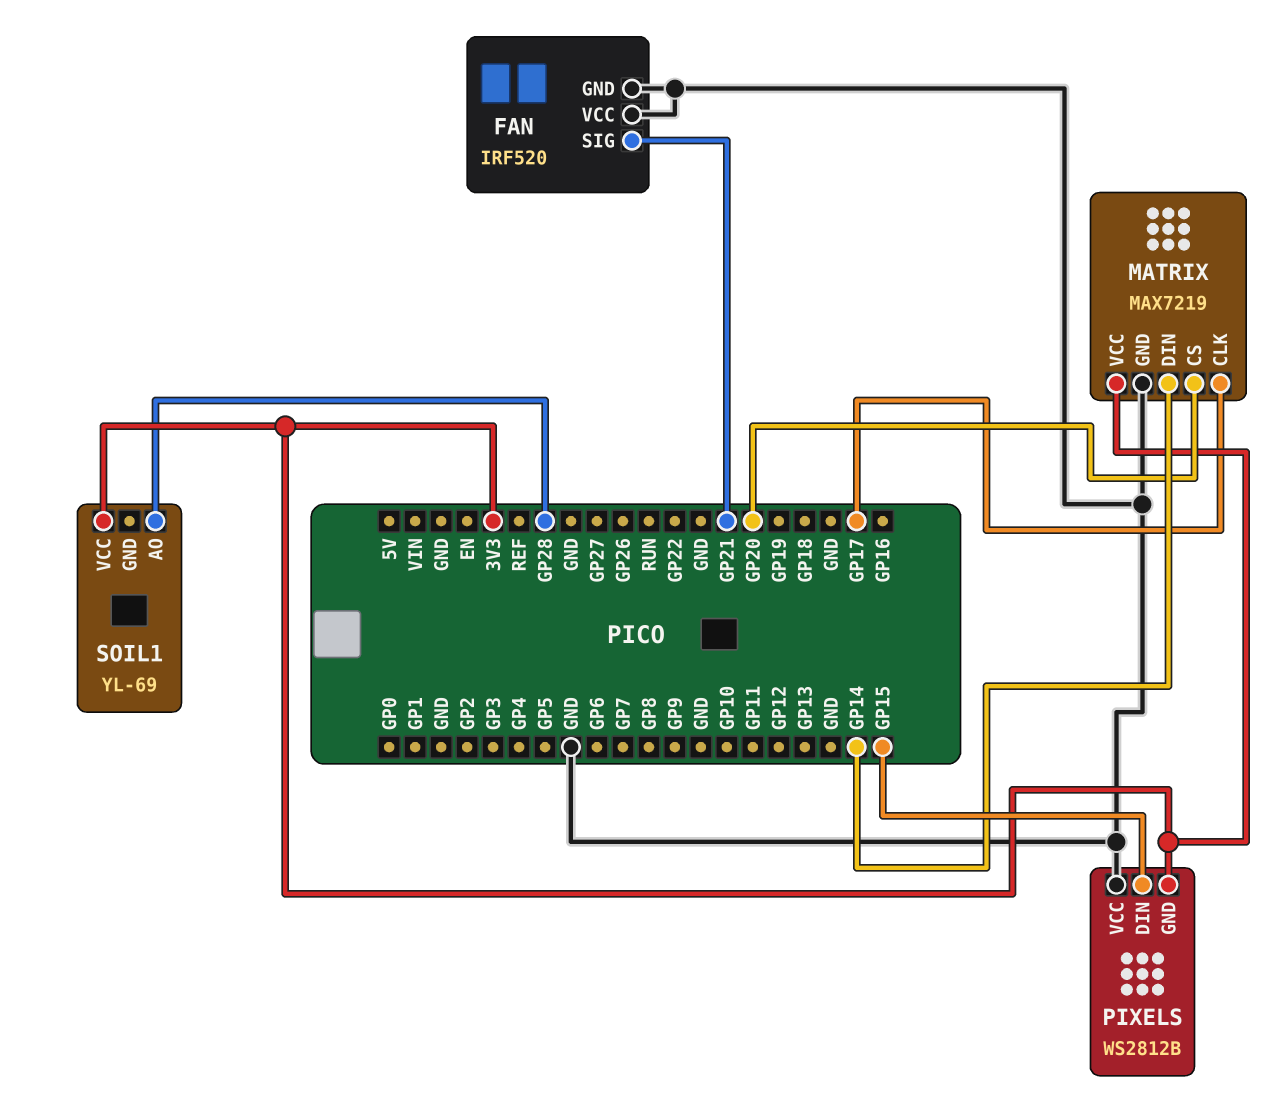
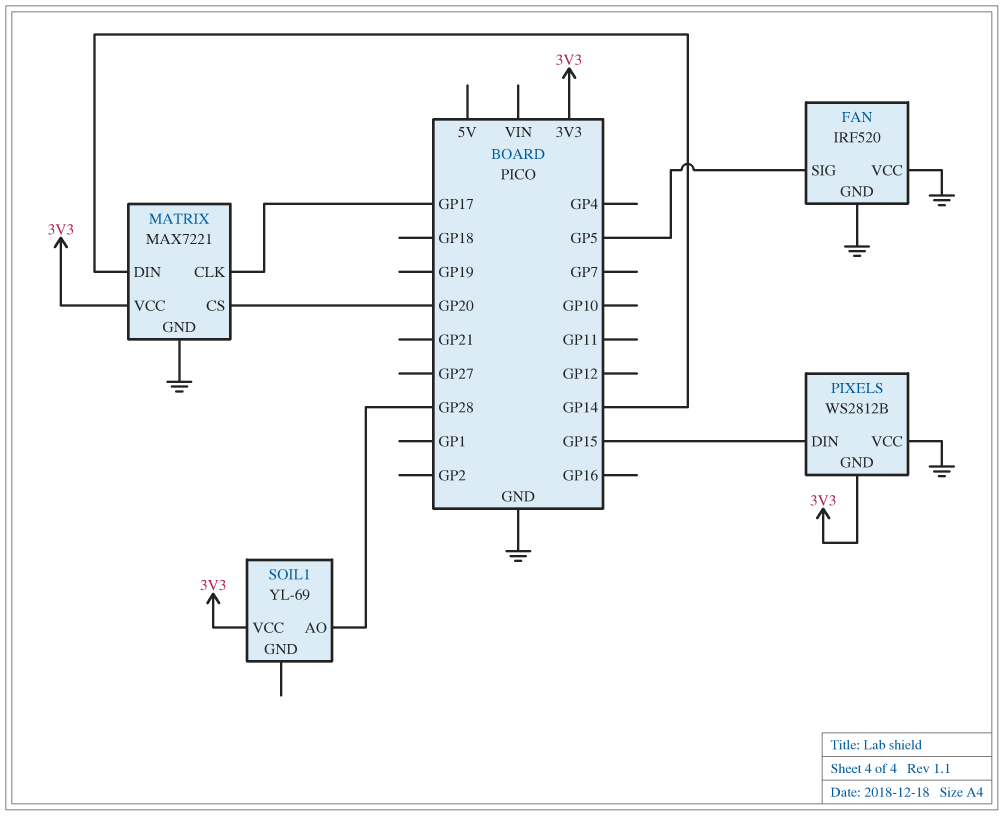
FAN pin SIG: GP21 -> GP5
MATRIX: MAX7219 -> MAX7221

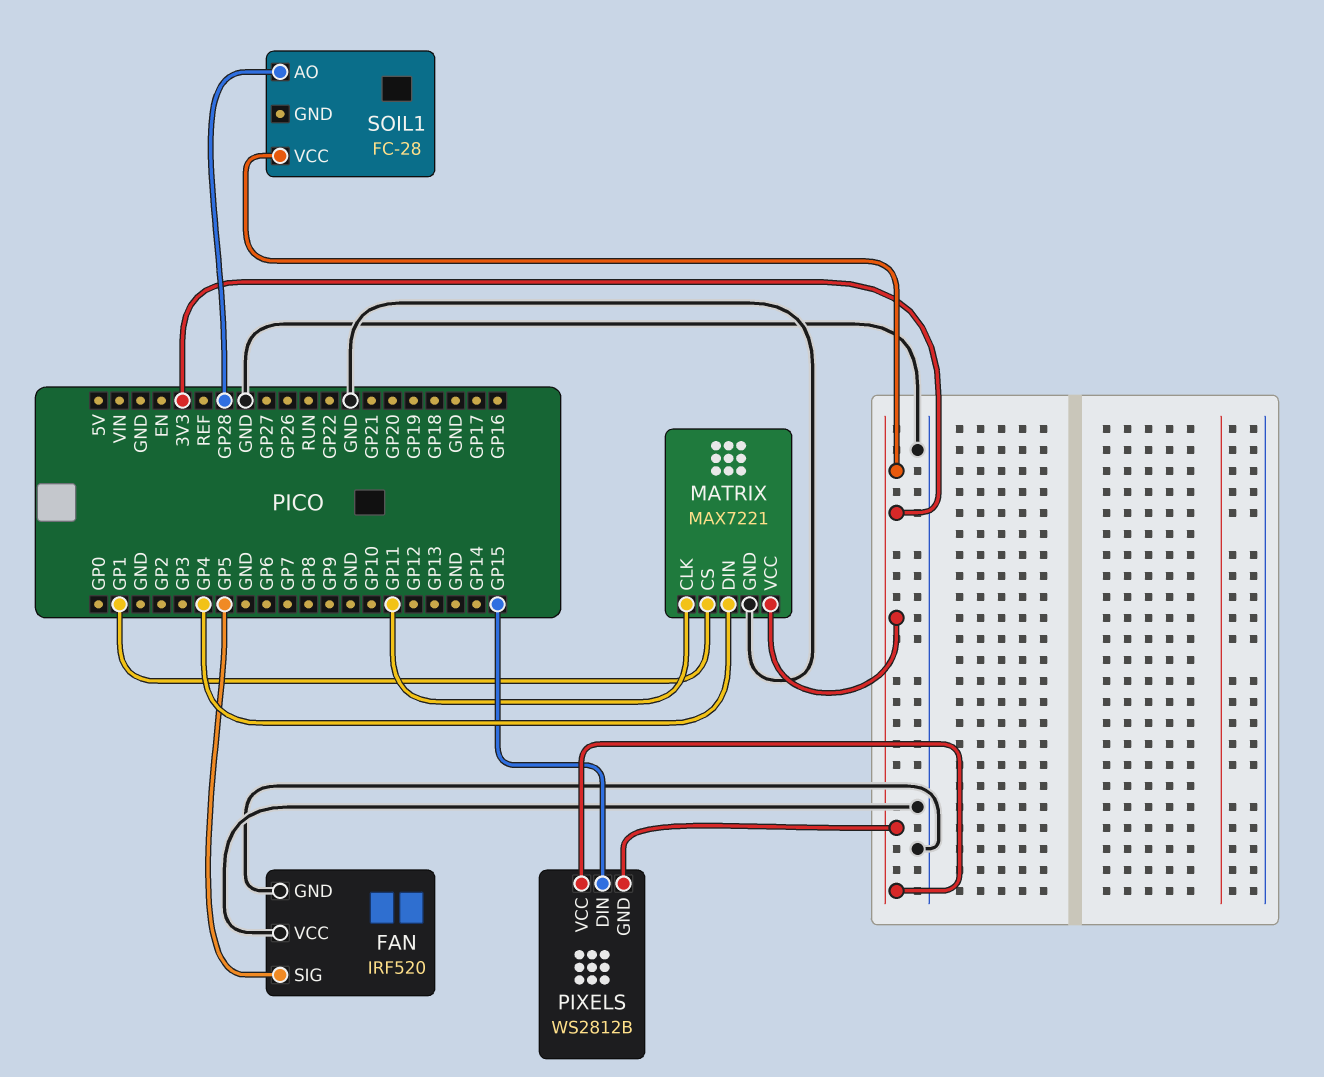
MATRIX pin CLK: GP17 -> GP11
MATRIX pin CS: GP20 -> GP1
MATRIX pin DIN: GP14 -> GP4
PIXELS pin VCC: GND -> 3V3
SOIL1: YL-69 -> FC-28

